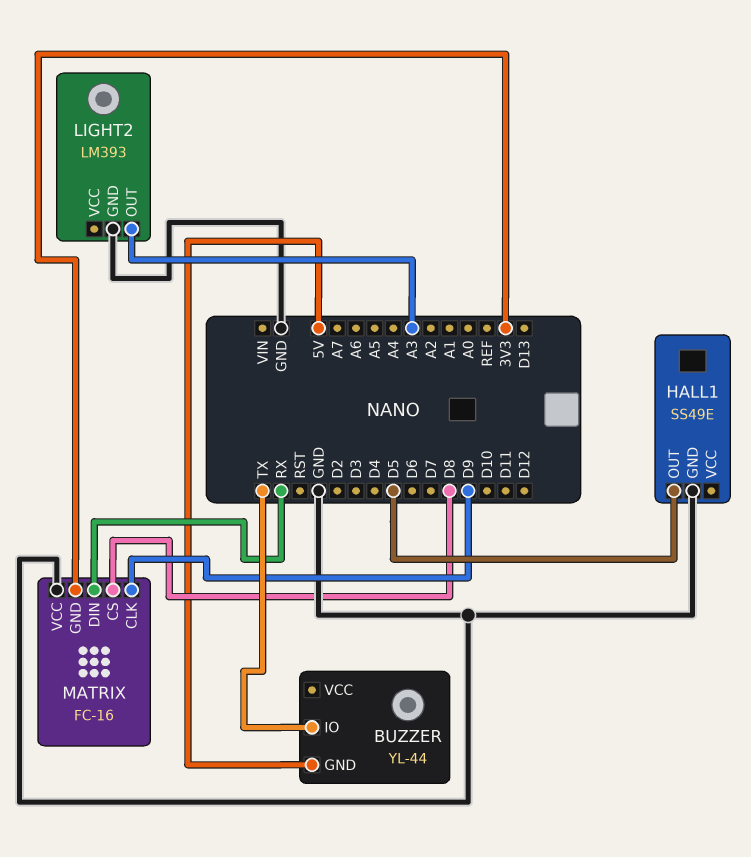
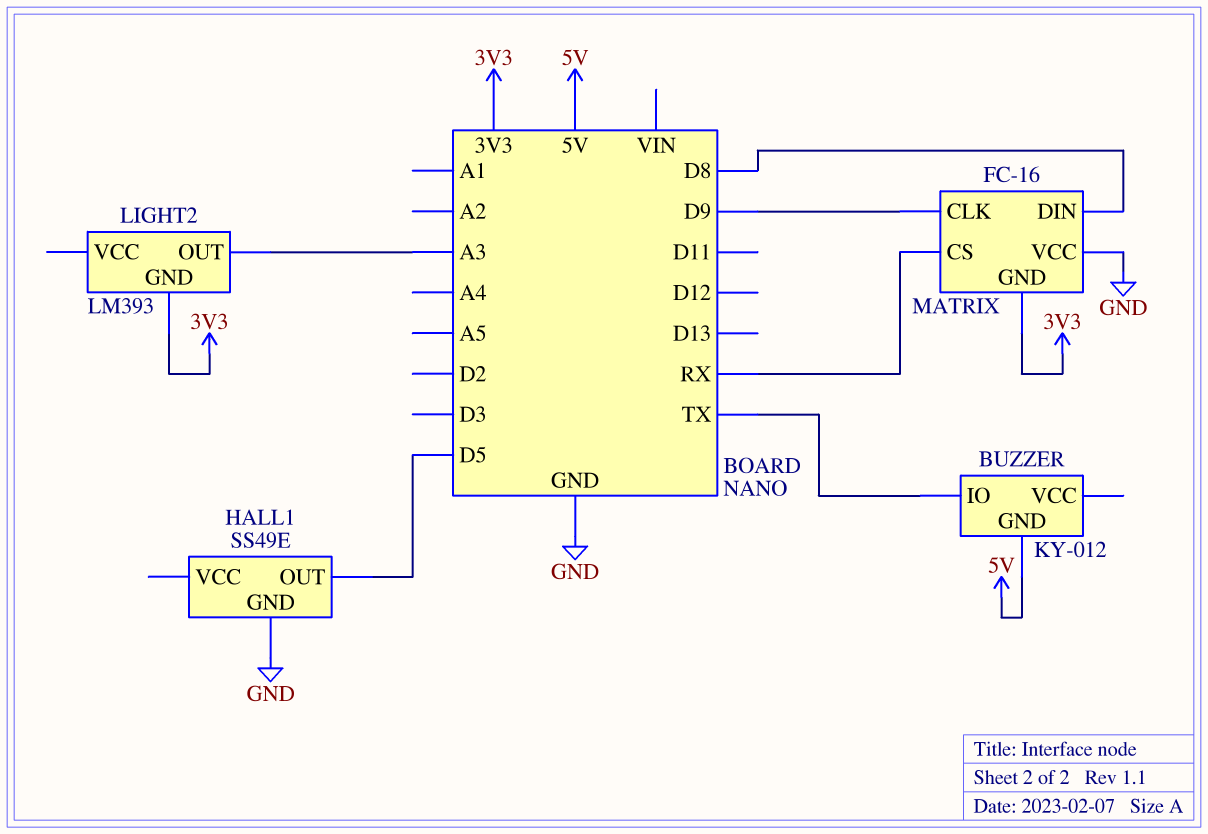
BUZZER: YL-44 -> KY-012
LIGHT2 pin GND: GND -> 3V3
MATRIX pin CS: D8 -> RX
MATRIX pin DIN: RX -> D8

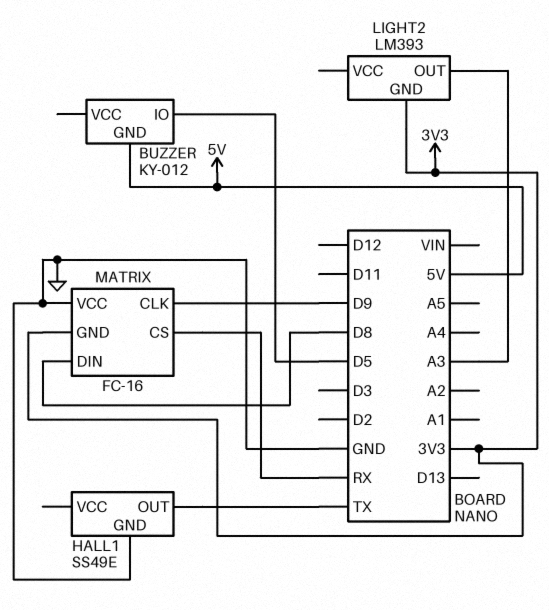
BUZZER pin IO: TX -> D5
HALL1 pin OUT: D5 -> TX

